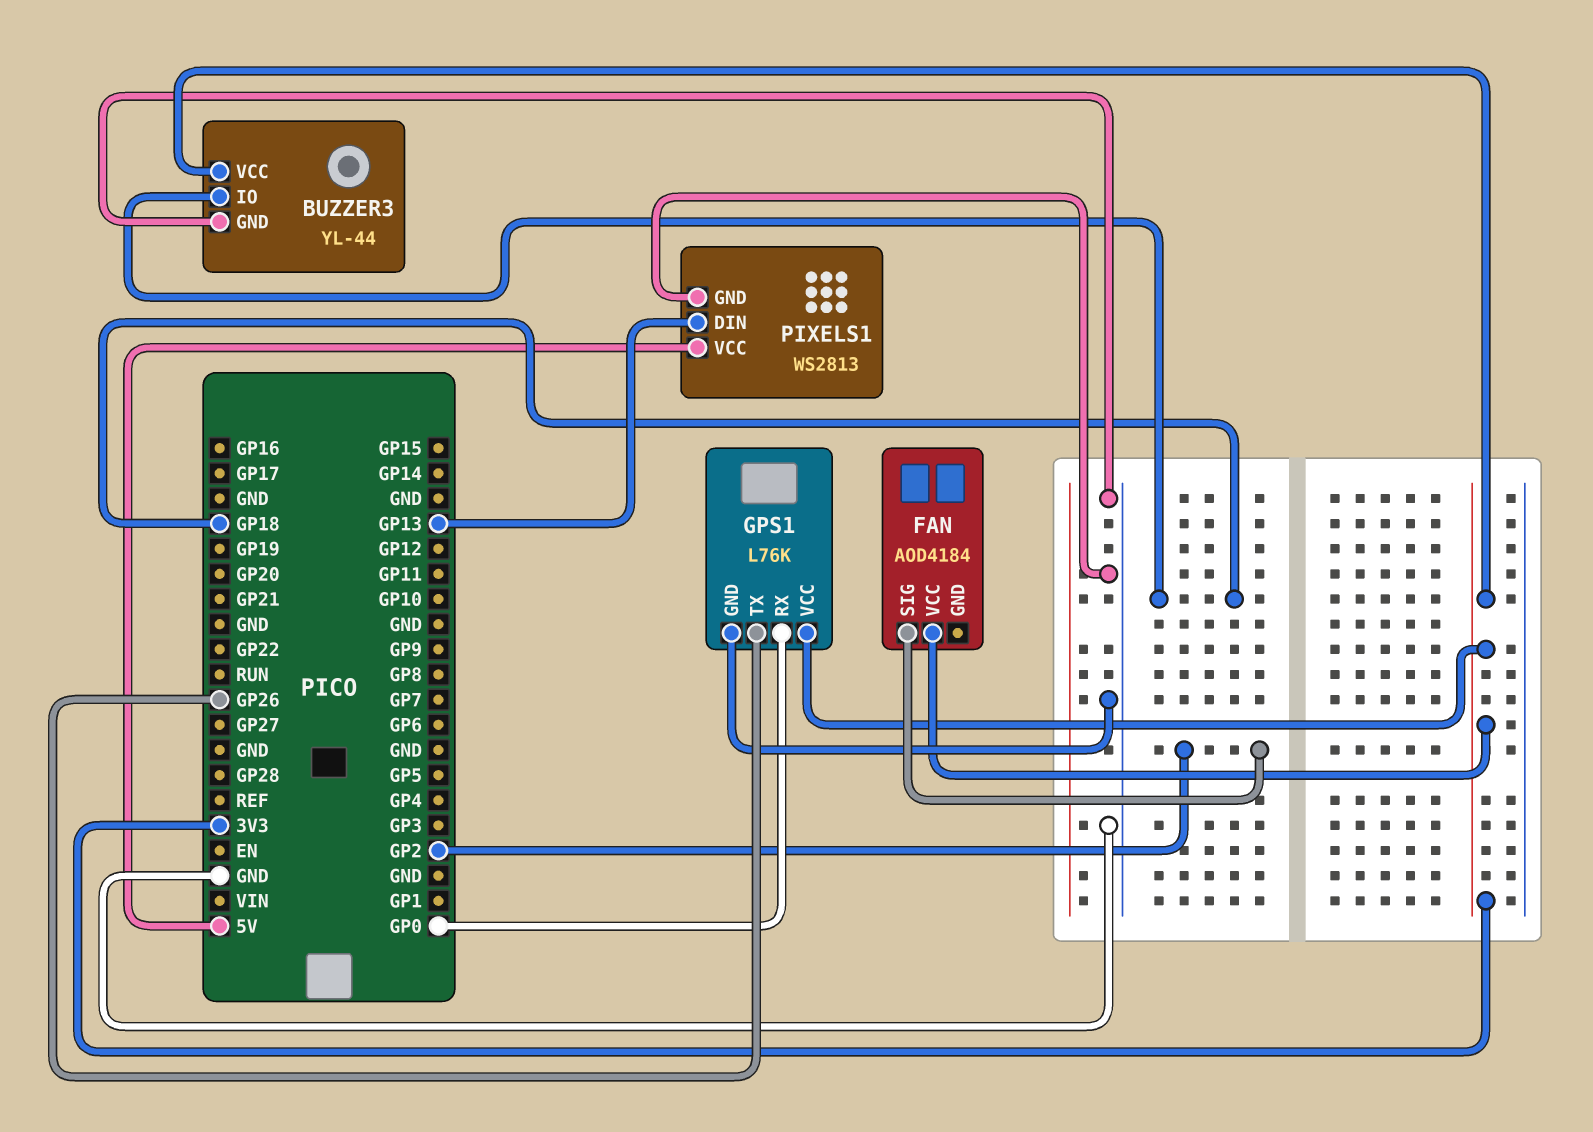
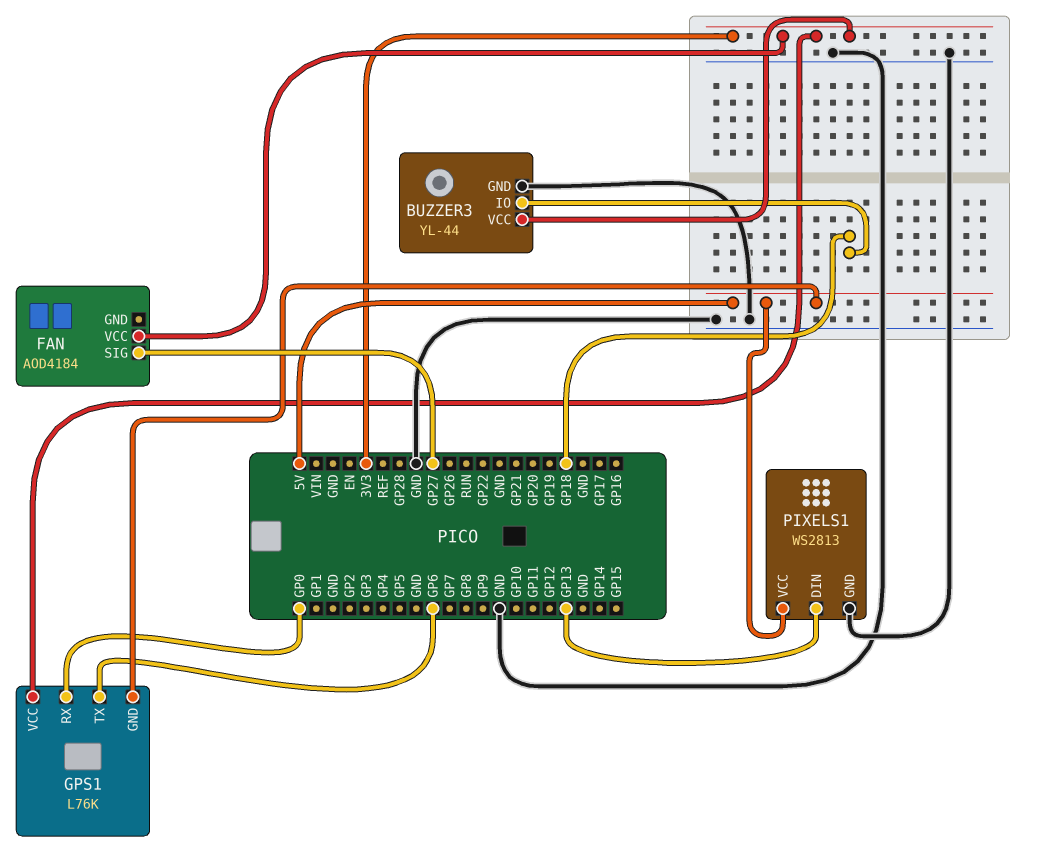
FAN pin SIG: GP2 -> GP27
GPS1 pin GND: GND -> 5V
GPS1 pin TX: GP26 -> GP6

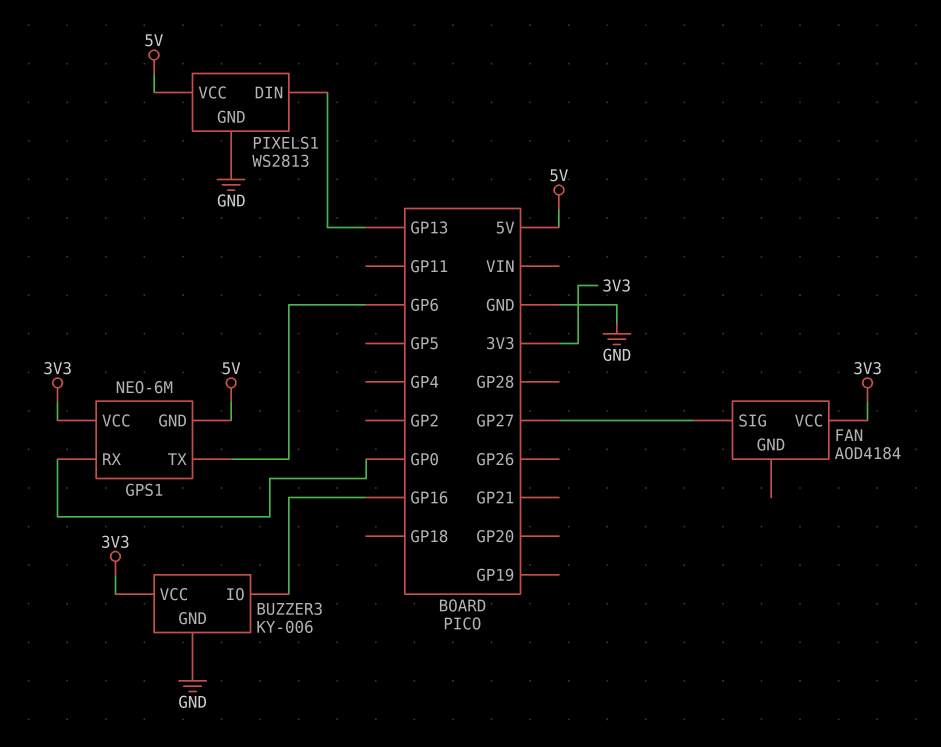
BUZZER3: YL-44 -> KY-006
BUZZER3 pin IO: GP18 -> GP16
GPS1: L76K -> NEO-6M

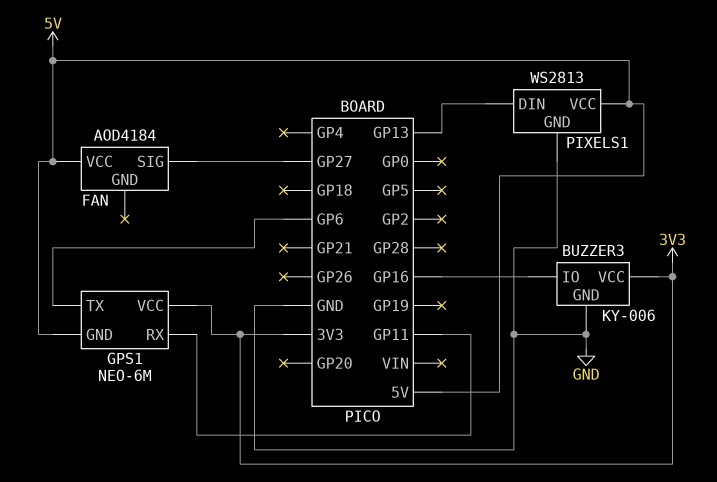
FAN pin VCC: 3V3 -> 5V
GPS1 pin RX: GP0 -> GP11

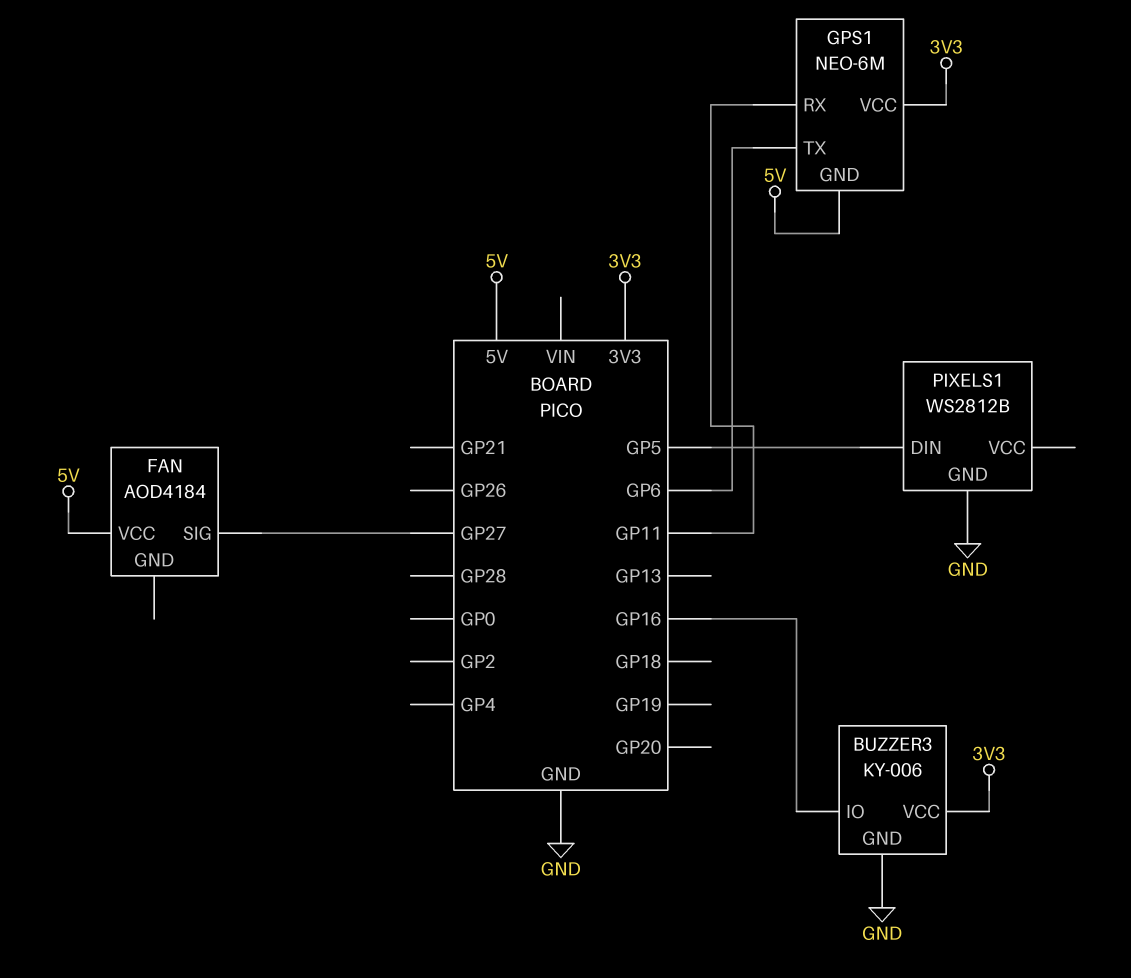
PIXELS1: WS2813 -> WS2812B
PIXELS1 pin DIN: GP13 -> GP5
PIXELS1 pin VCC: 5V -> none

